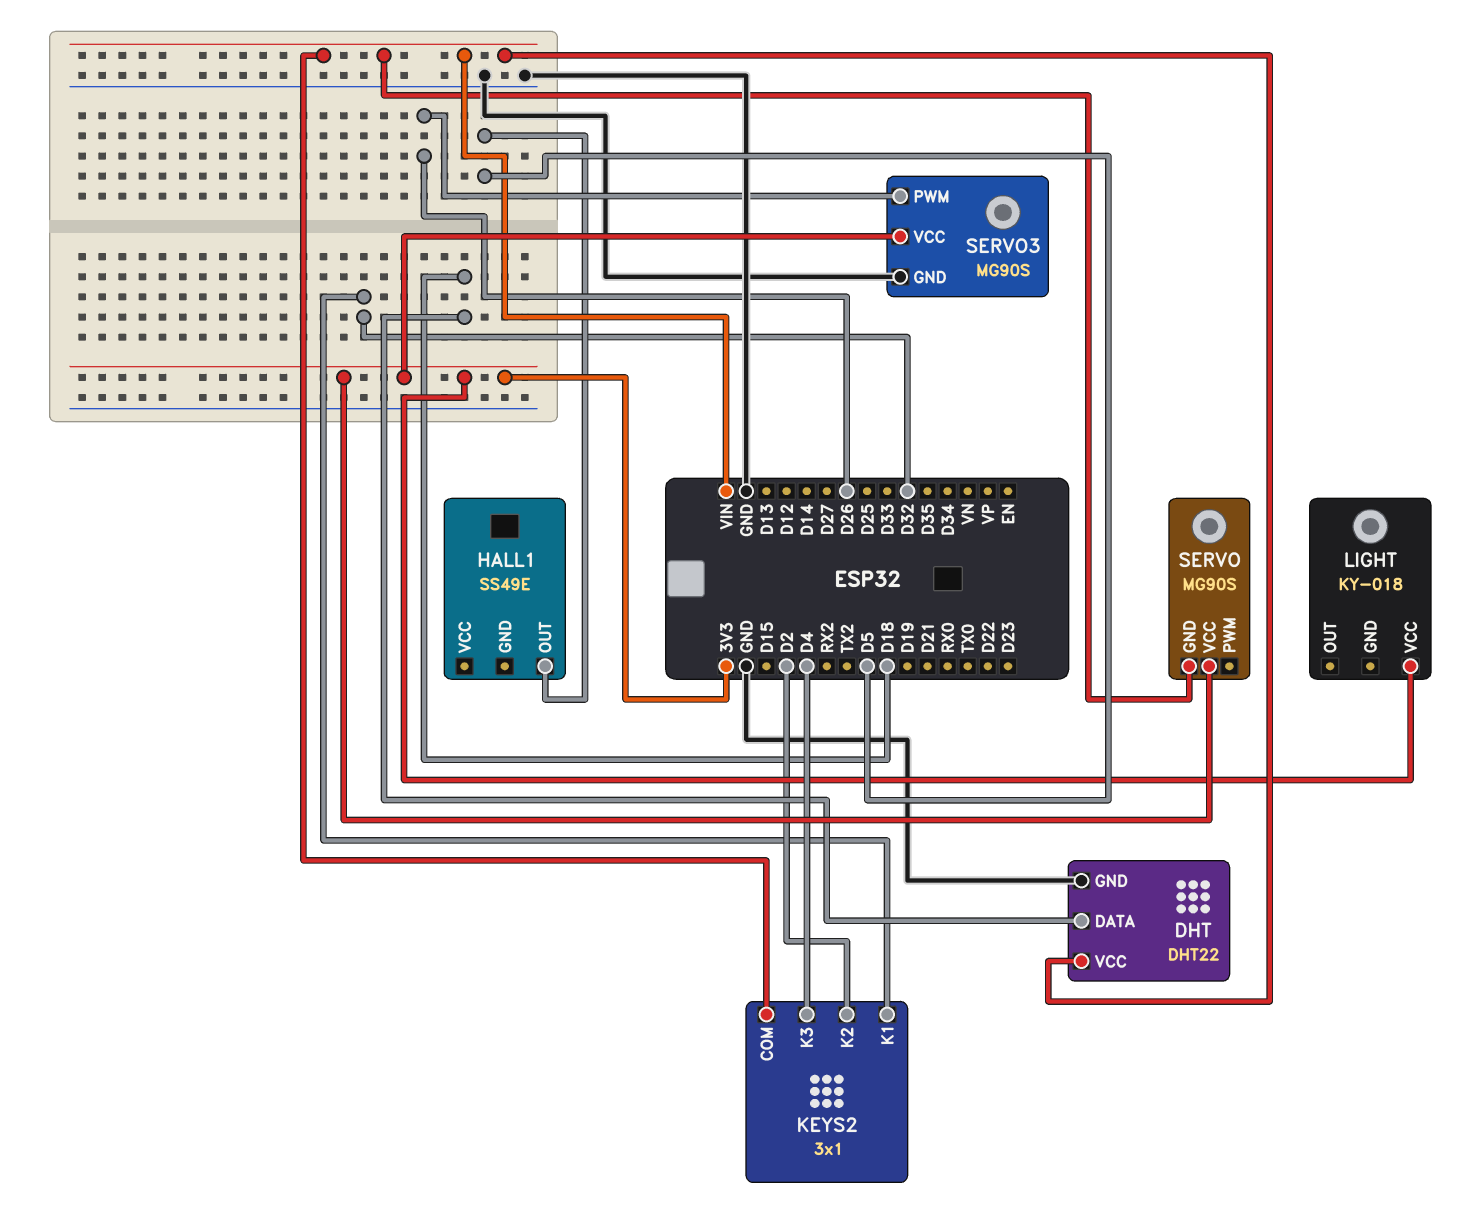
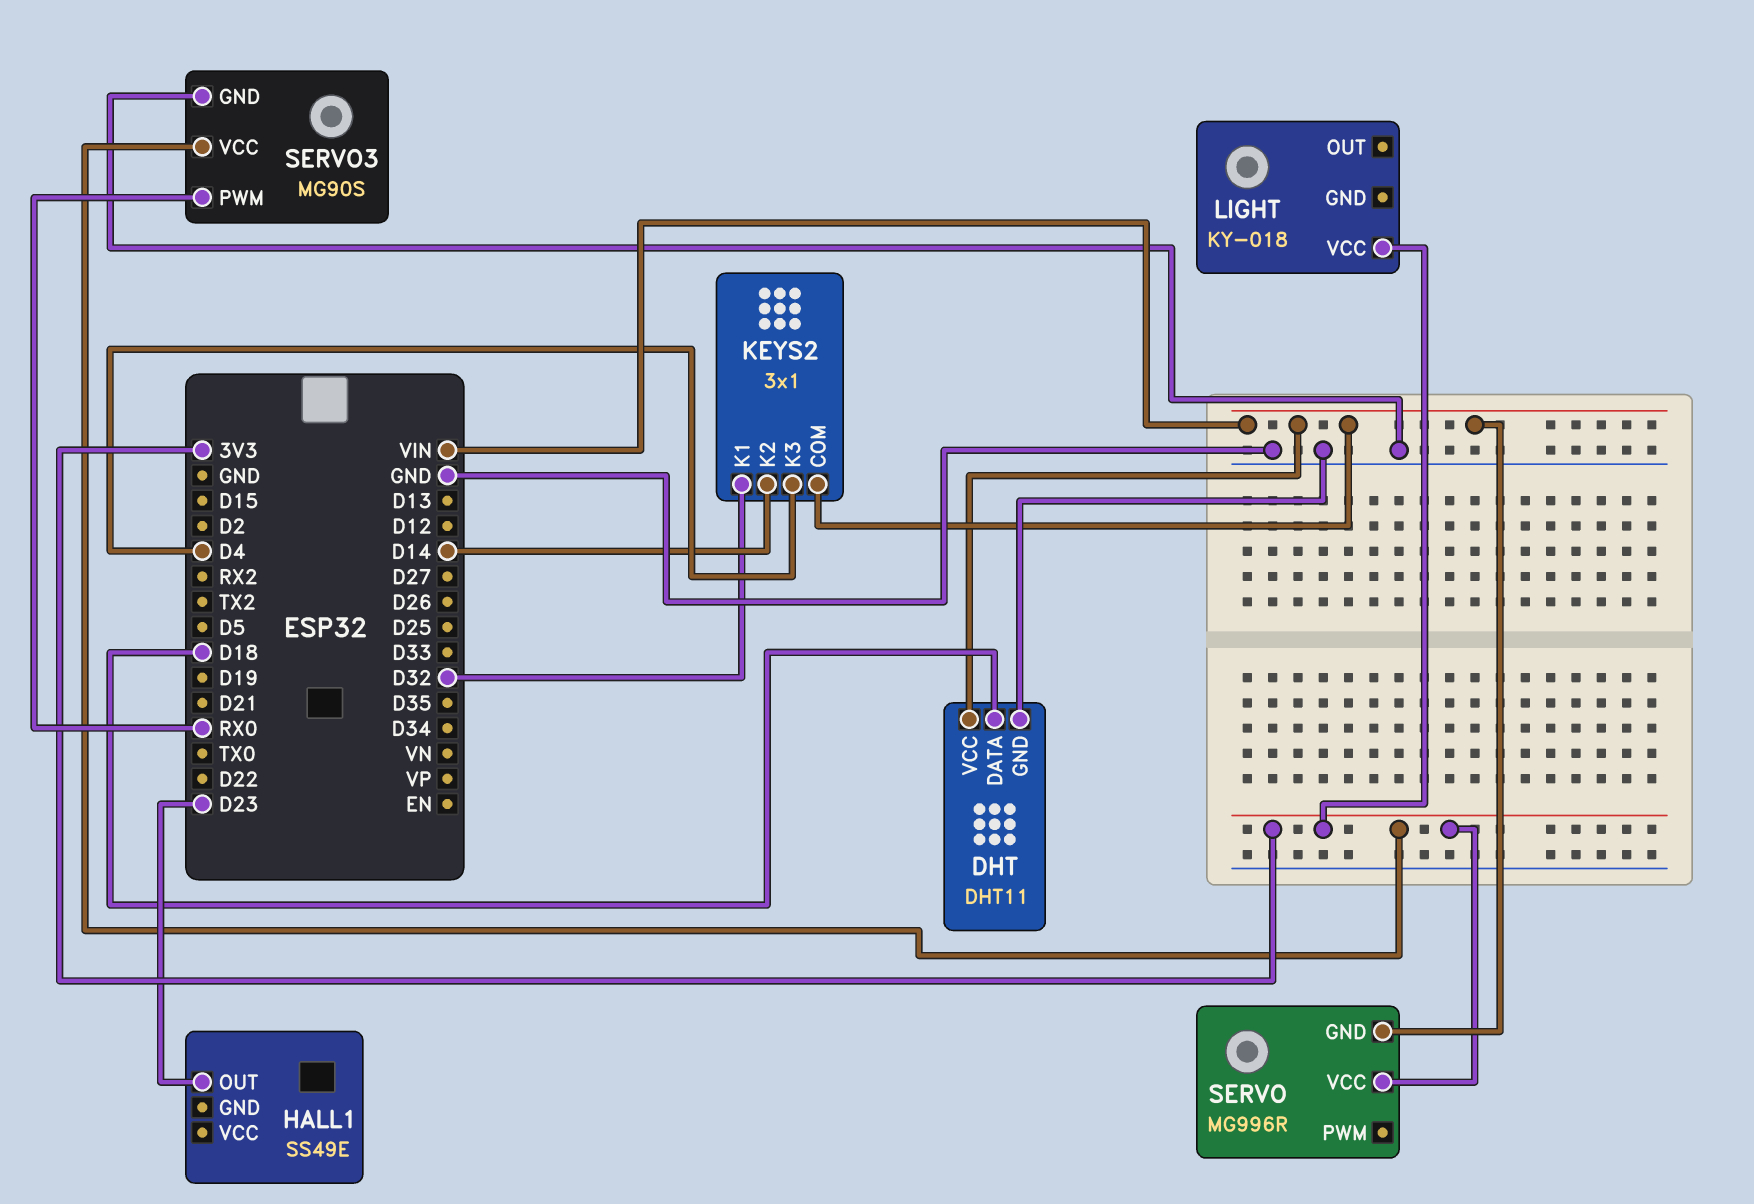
DHT: DHT22 -> DHT11
HALL1 pin OUT: D5 -> D23
KEYS2 pin K2: D2 -> D14
SERVO: MG90S -> MG996R
SERVO3 pin PWM: D26 -> RX0

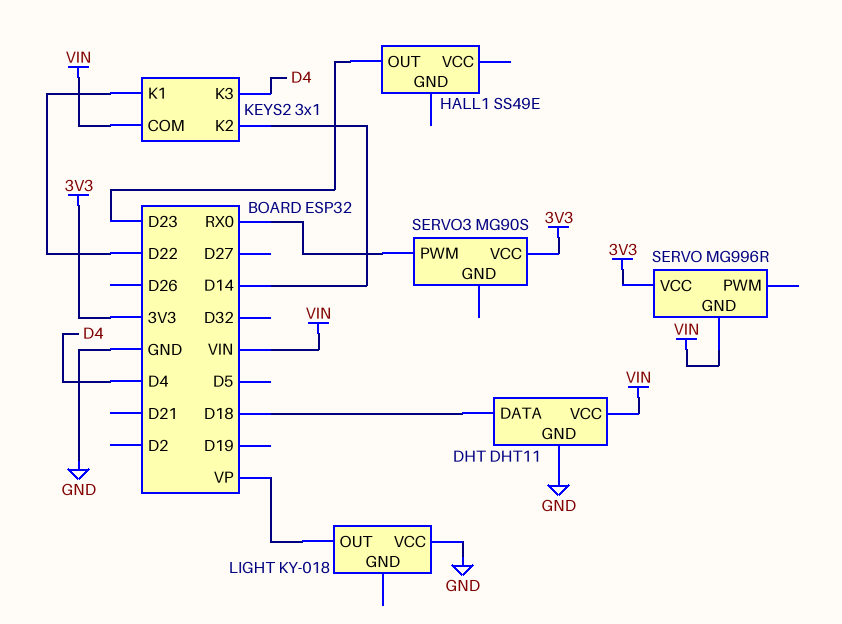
KEYS2 pin K1: D32 -> D22
LIGHT pin OUT: none -> VP
LIGHT pin VCC: 3V3 -> GND
SERVO3 pin GND: GND -> none

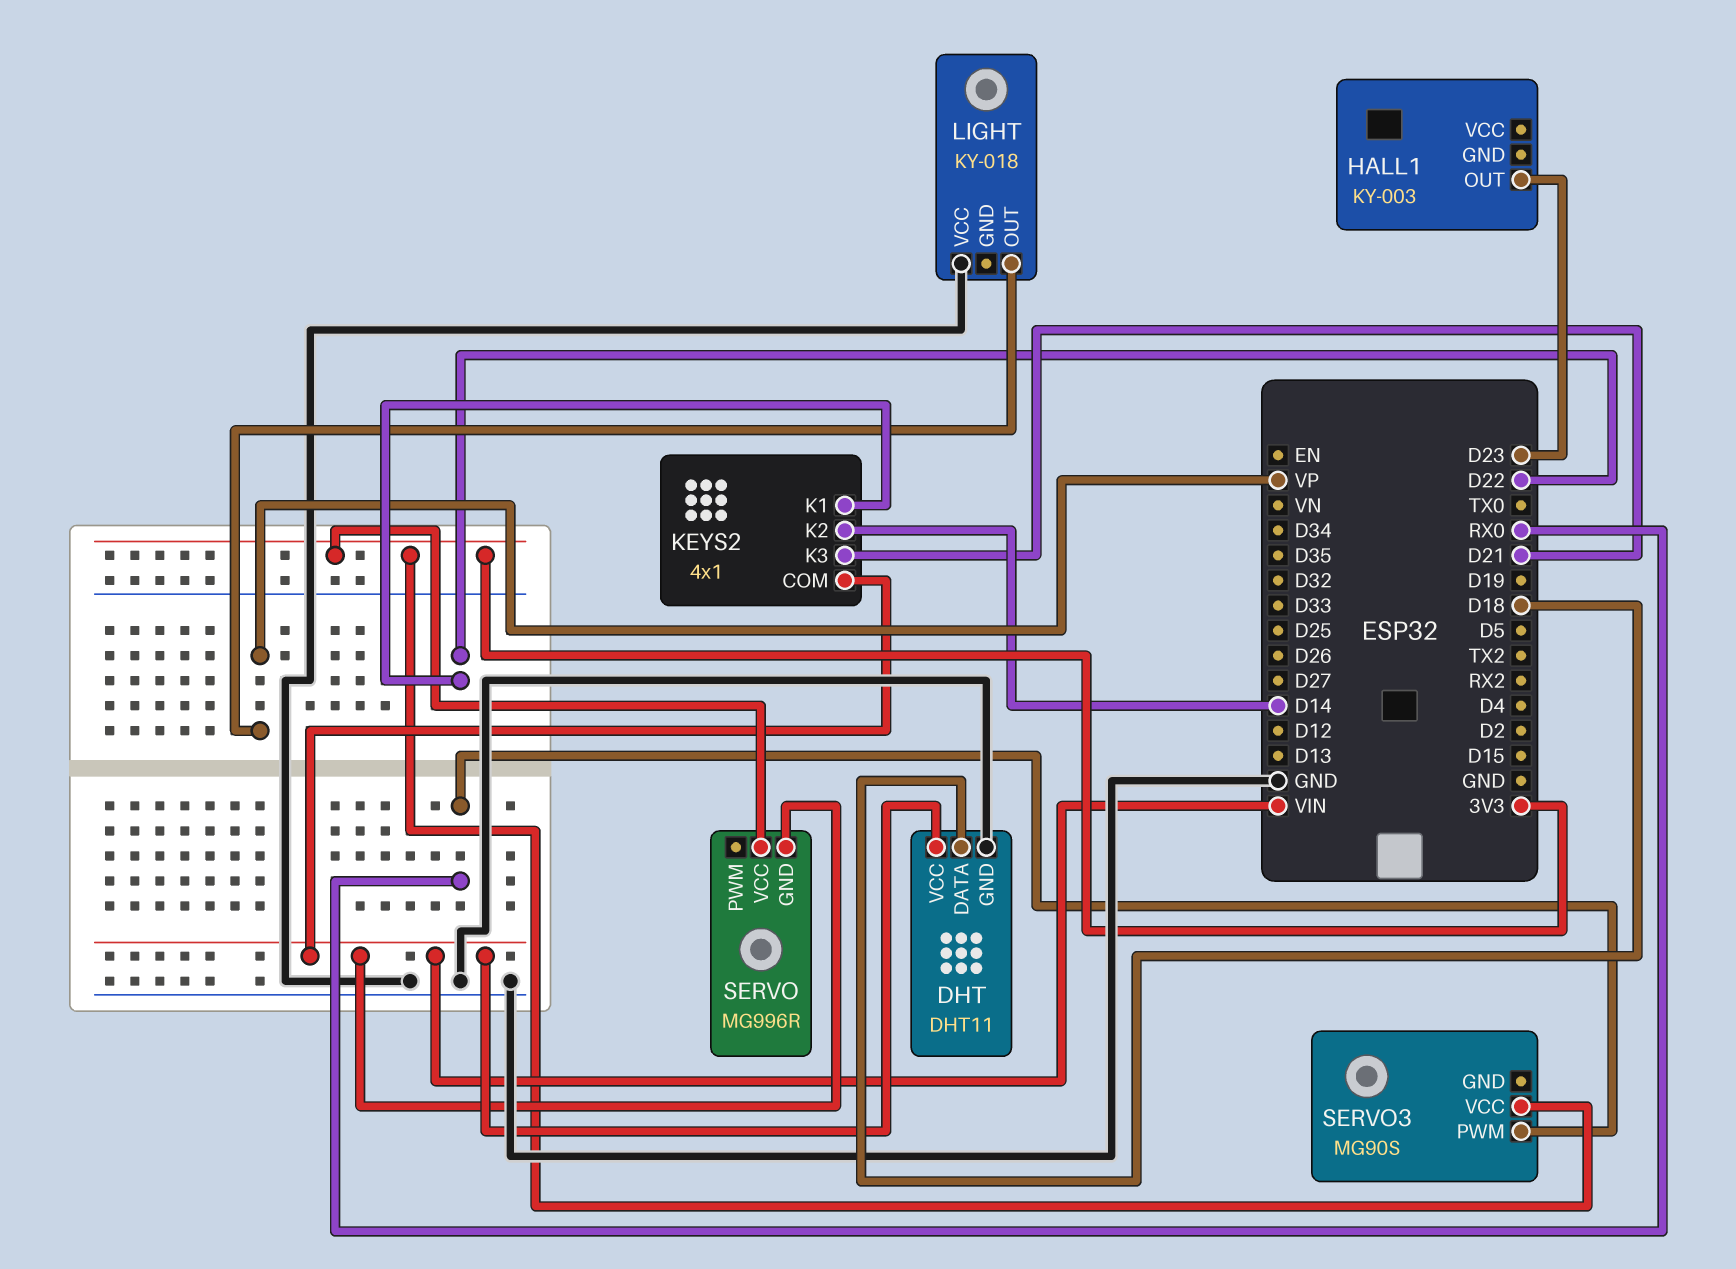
HALL1: SS49E -> KY-003
KEYS2: 3x1 -> 4x1
KEYS2 pin K3: D4 -> D21

